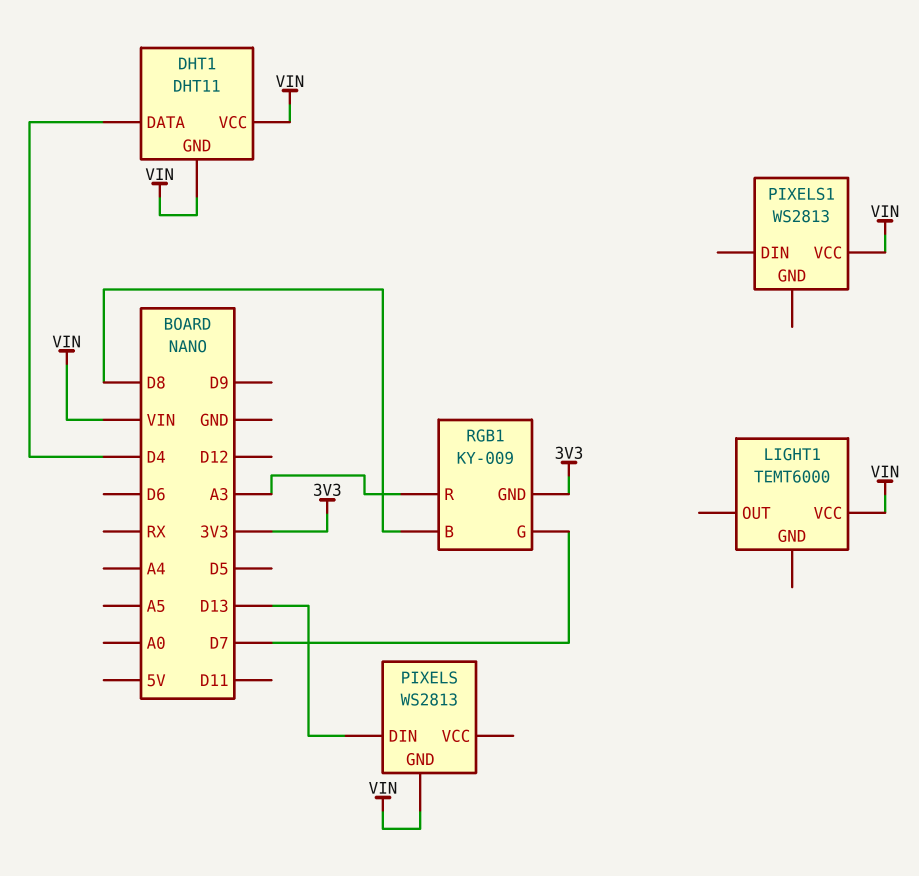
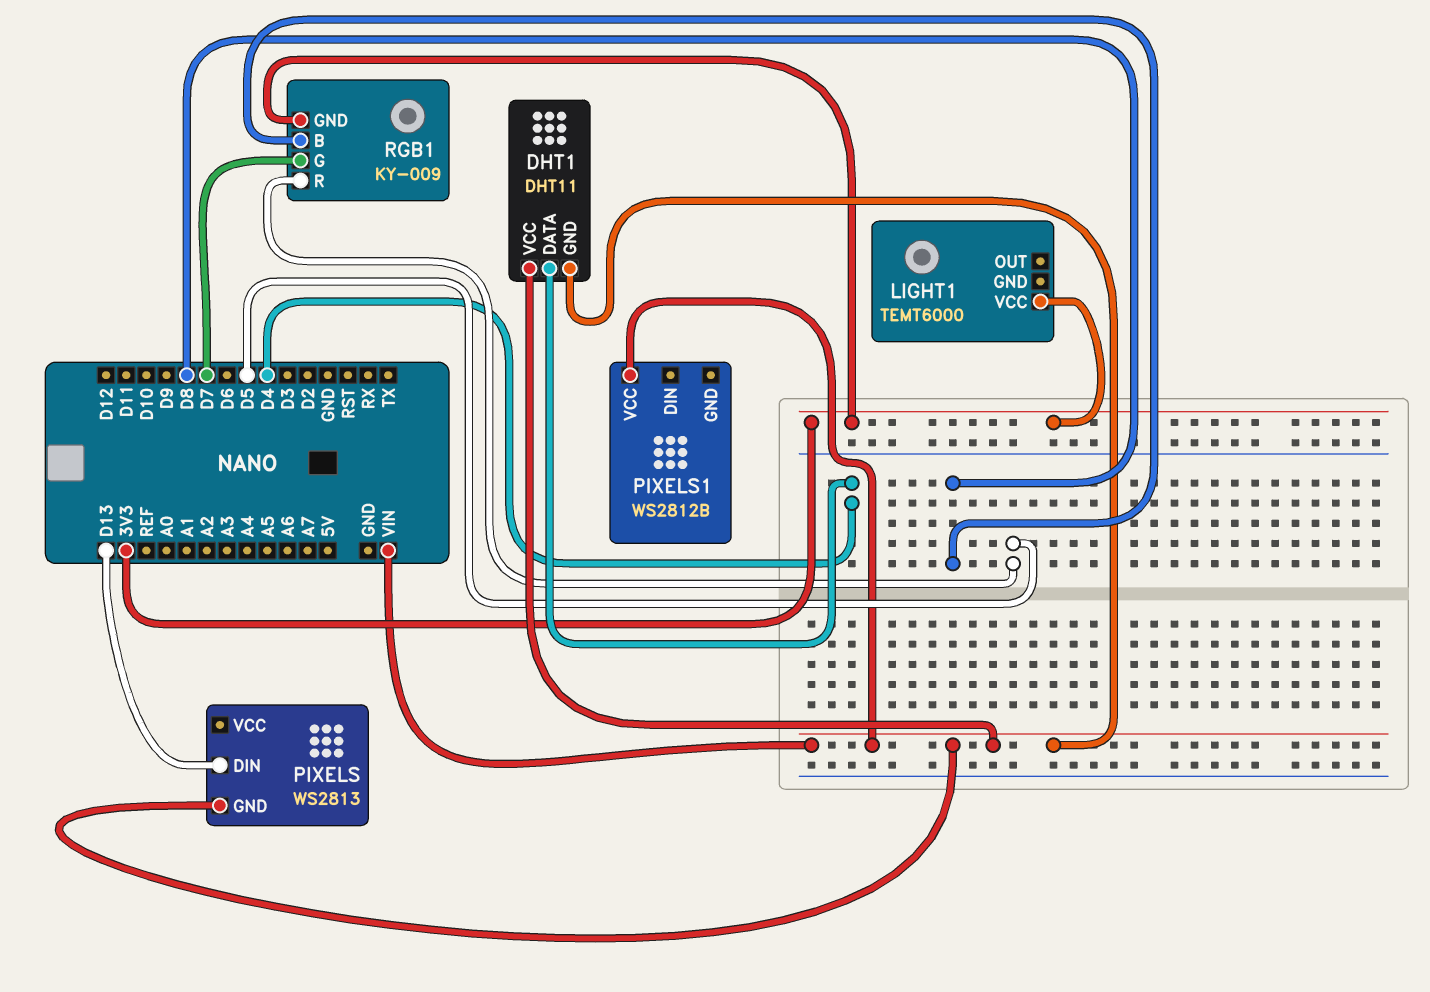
LIGHT1 pin VCC: VIN -> 3V3
PIXELS1: WS2813 -> WS2812B
RGB1 pin R: A3 -> D5

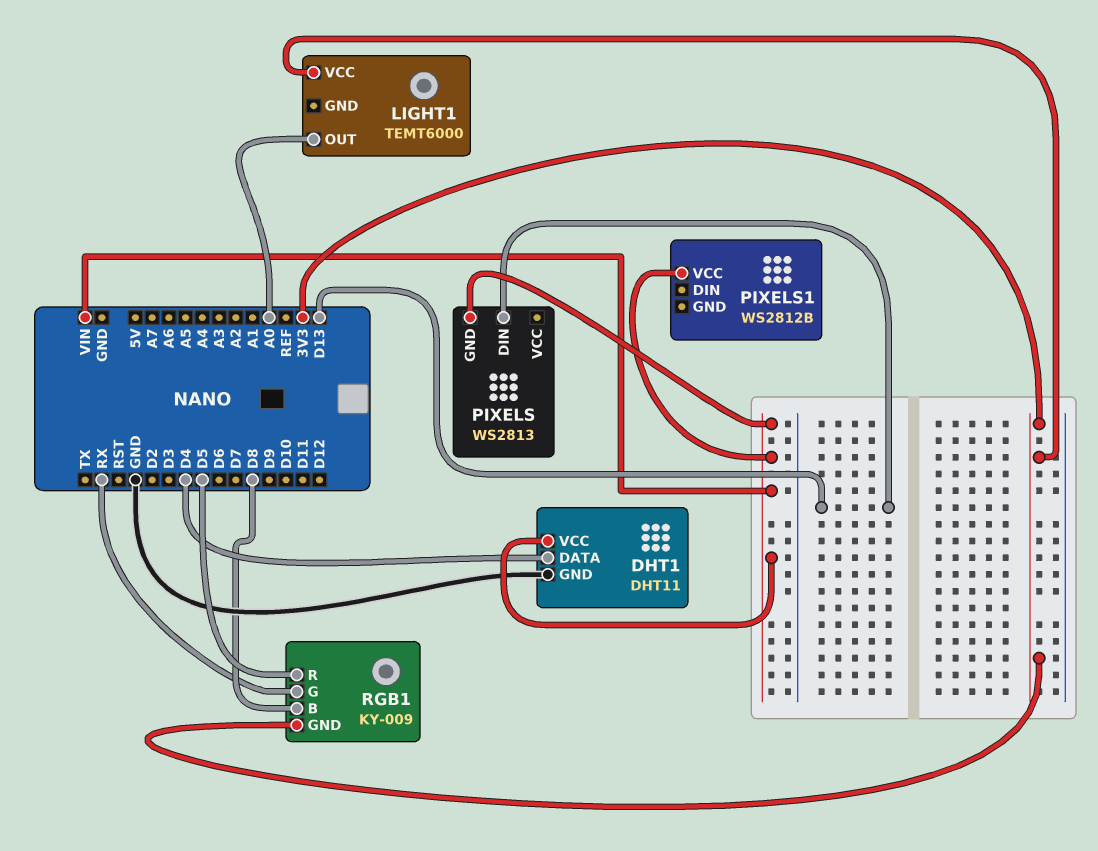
DHT1 pin GND: VIN -> GND
LIGHT1 pin OUT: none -> A0
RGB1 pin G: D7 -> RX

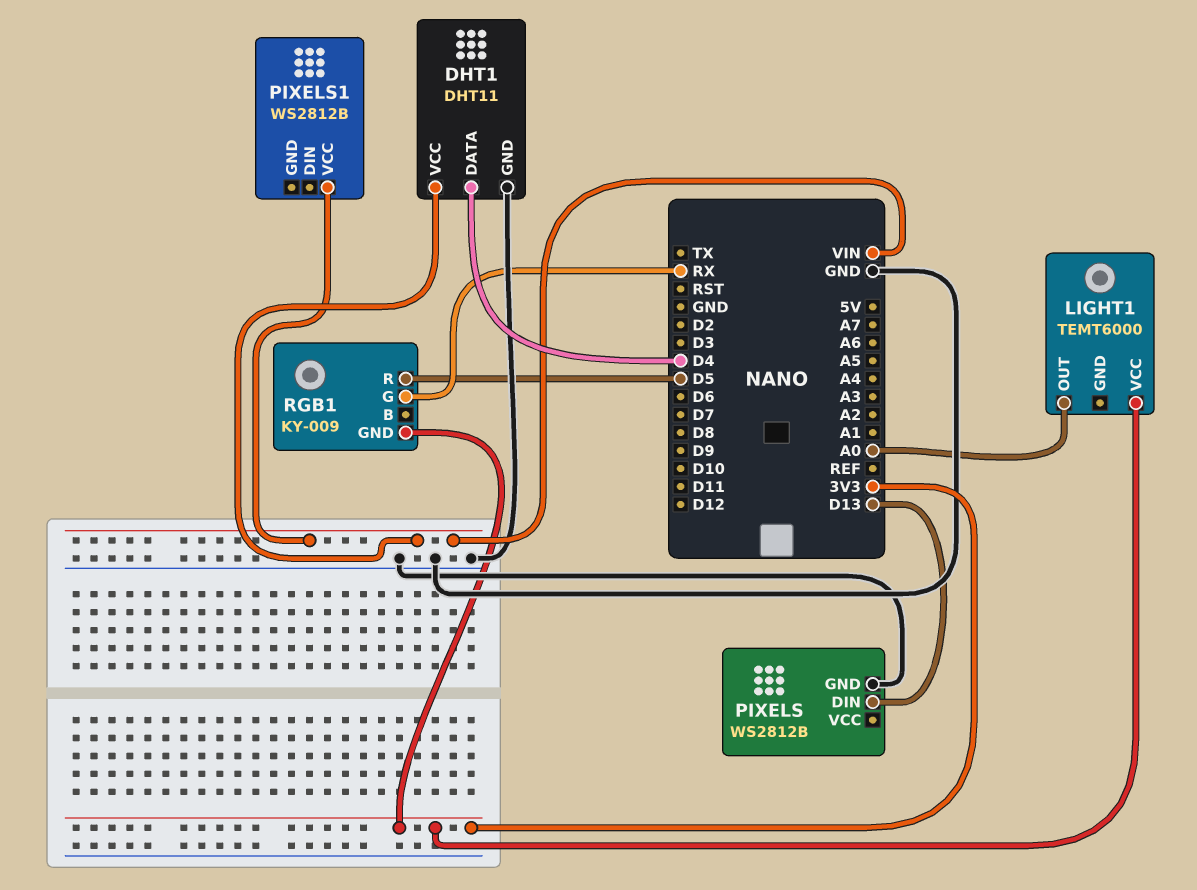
PIXELS: WS2813 -> WS2812B
PIXELS pin GND: VIN -> GND
RGB1 pin B: D8 -> none

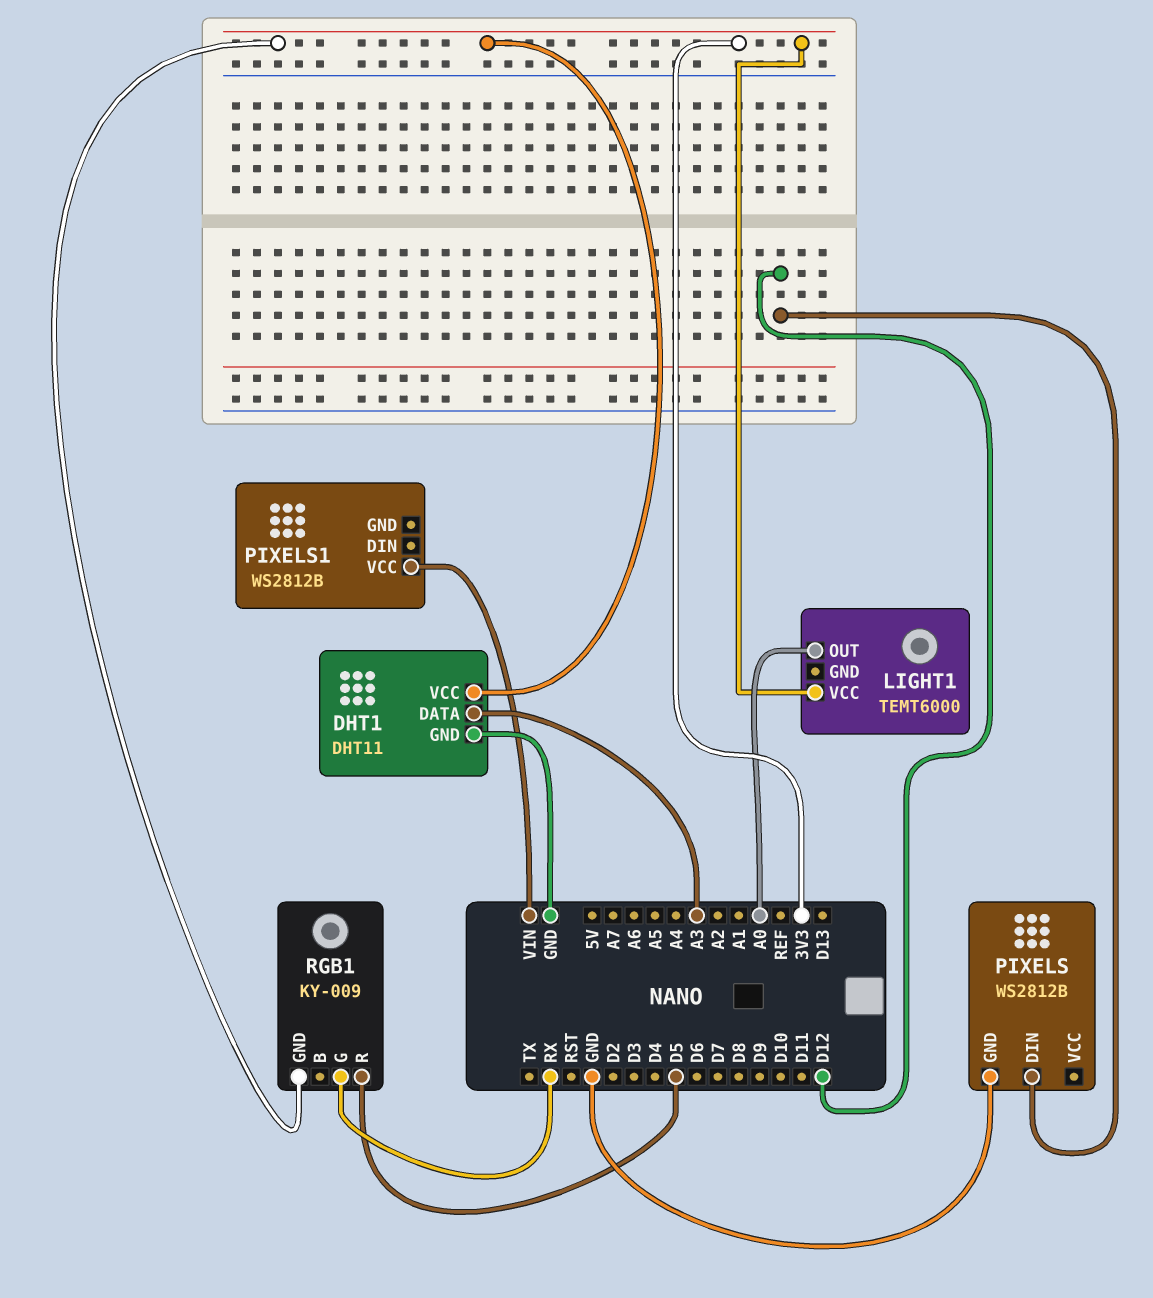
DHT1 pin DATA: D4 -> A3
DHT1 pin VCC: VIN -> 3V3
PIXELS pin DIN: D13 -> D12

